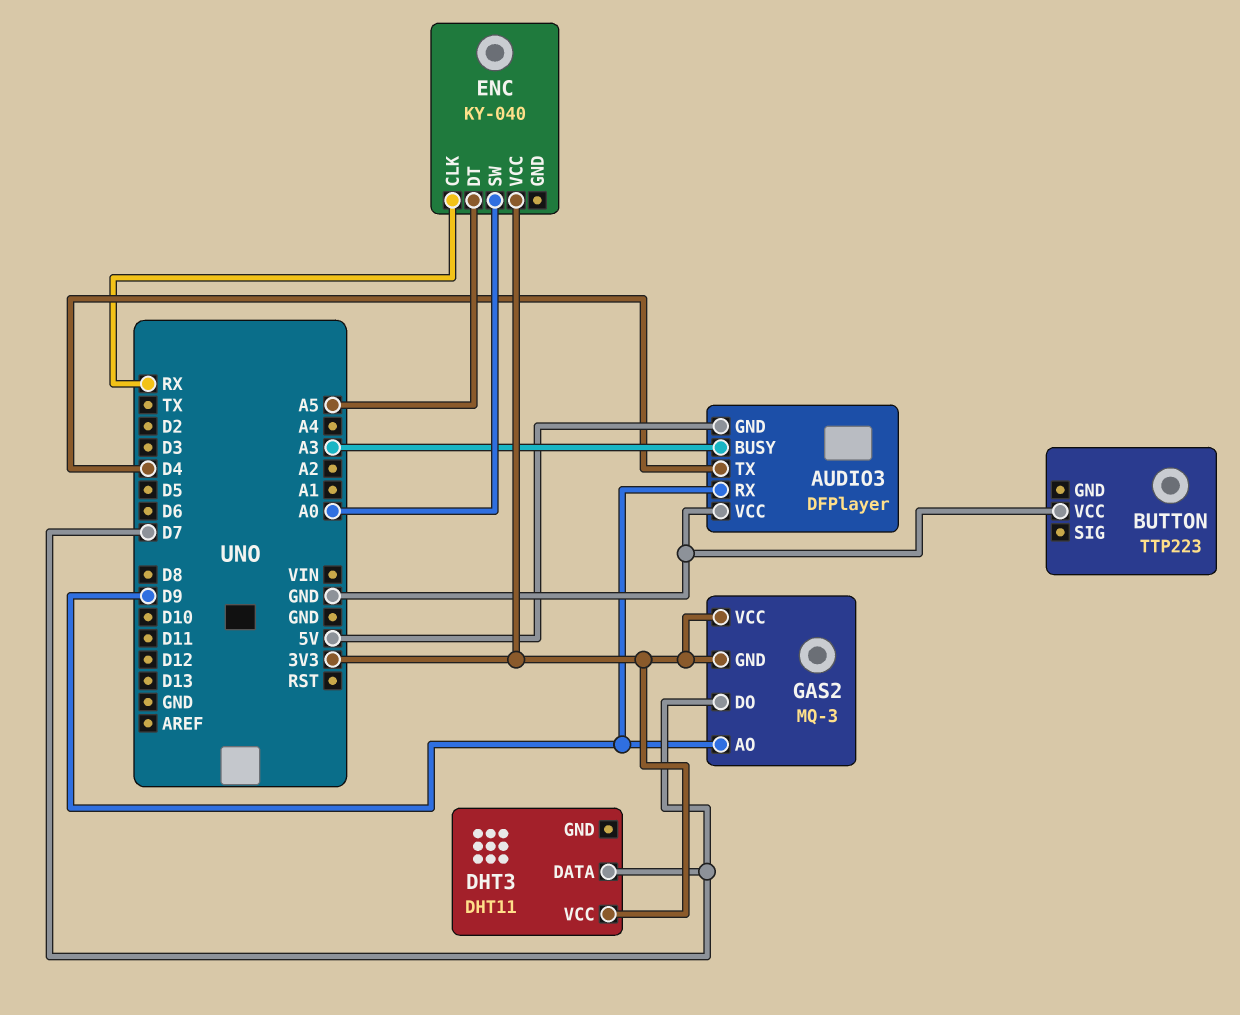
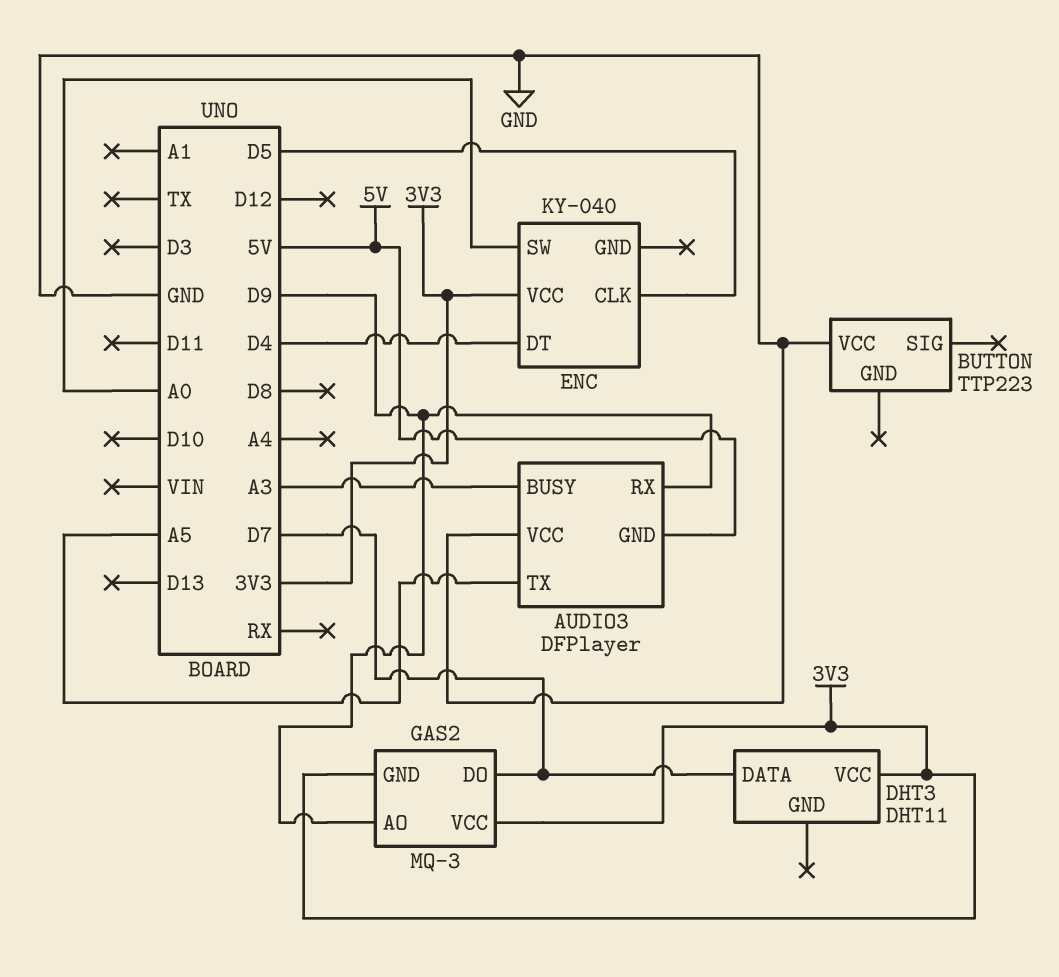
AUDIO3 pin TX: D4 -> A5
ENC pin CLK: RX -> D5
ENC pin DT: A5 -> D4

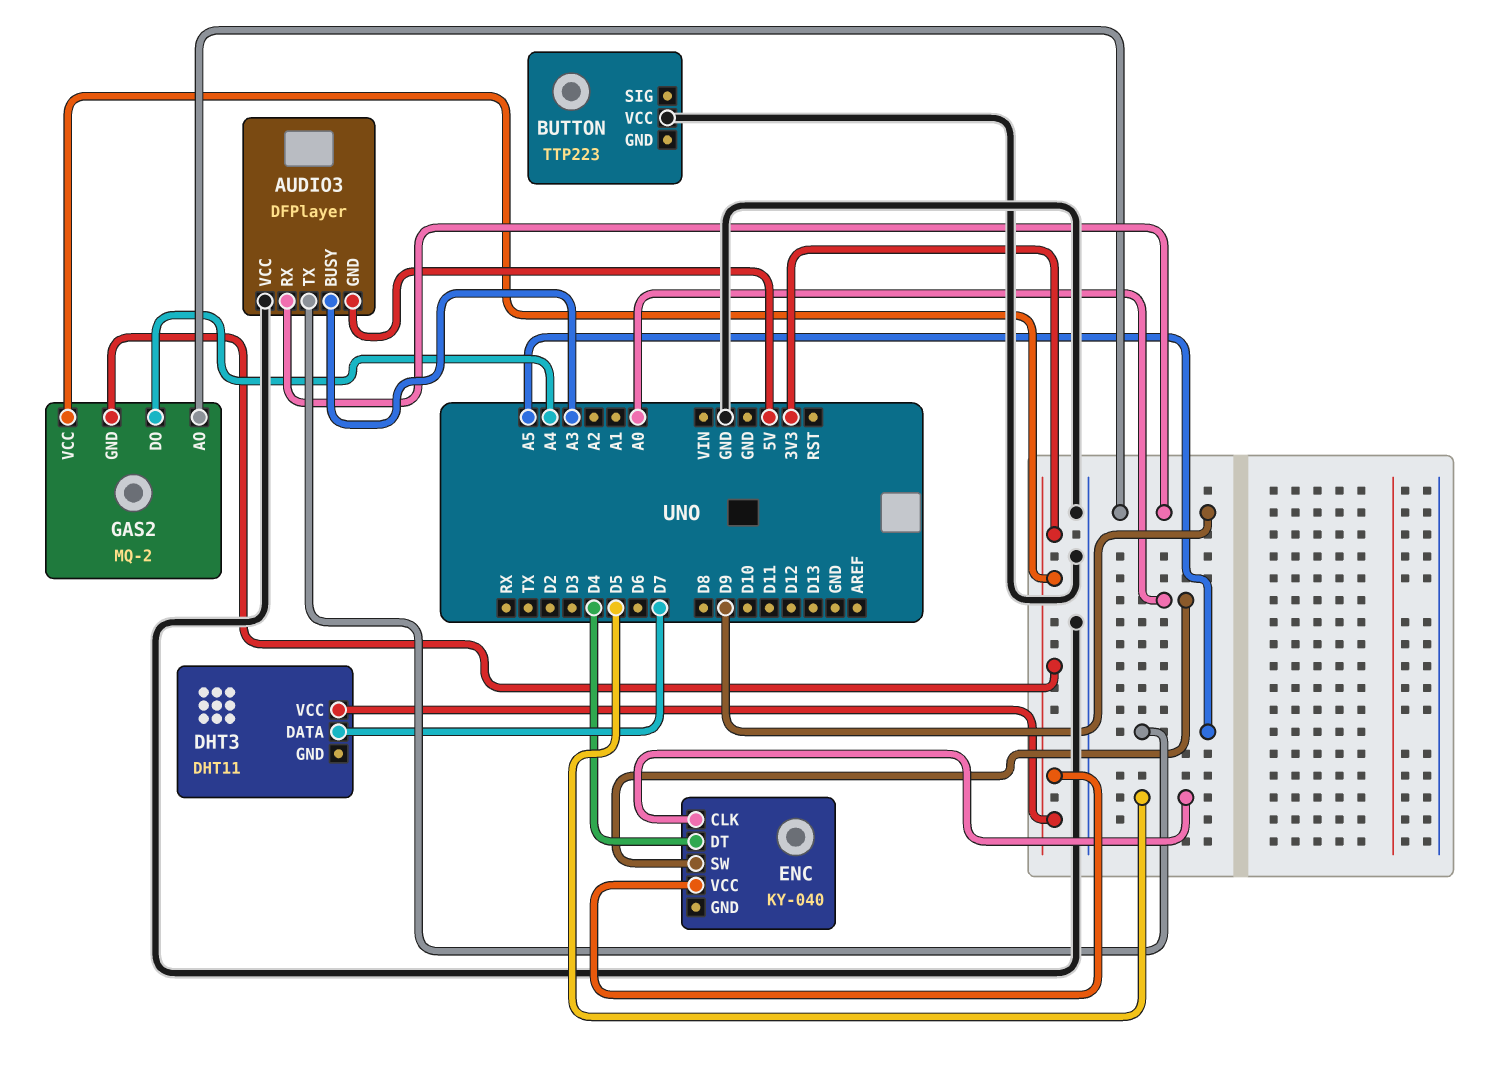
GAS2: MQ-3 -> MQ-2
GAS2 pin DO: D7 -> A4

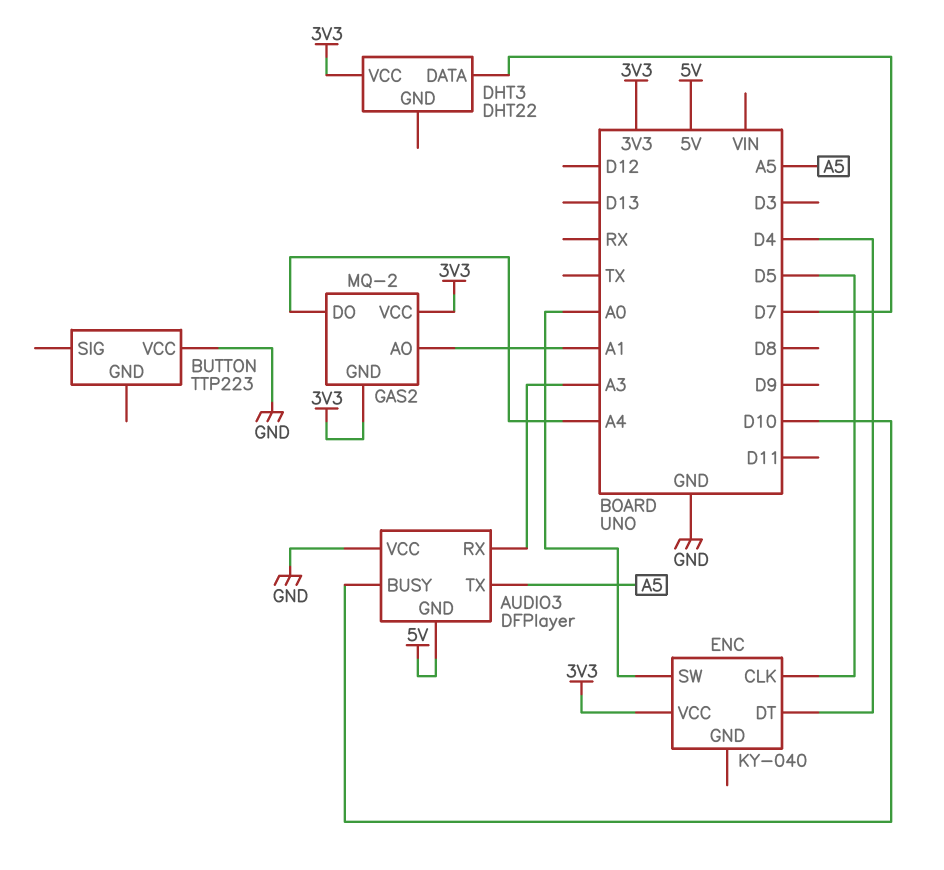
AUDIO3 pin BUSY: A3 -> D10
AUDIO3 pin RX: D9 -> A3
DHT3: DHT11 -> DHT22
GAS2 pin AO: D9 -> A1

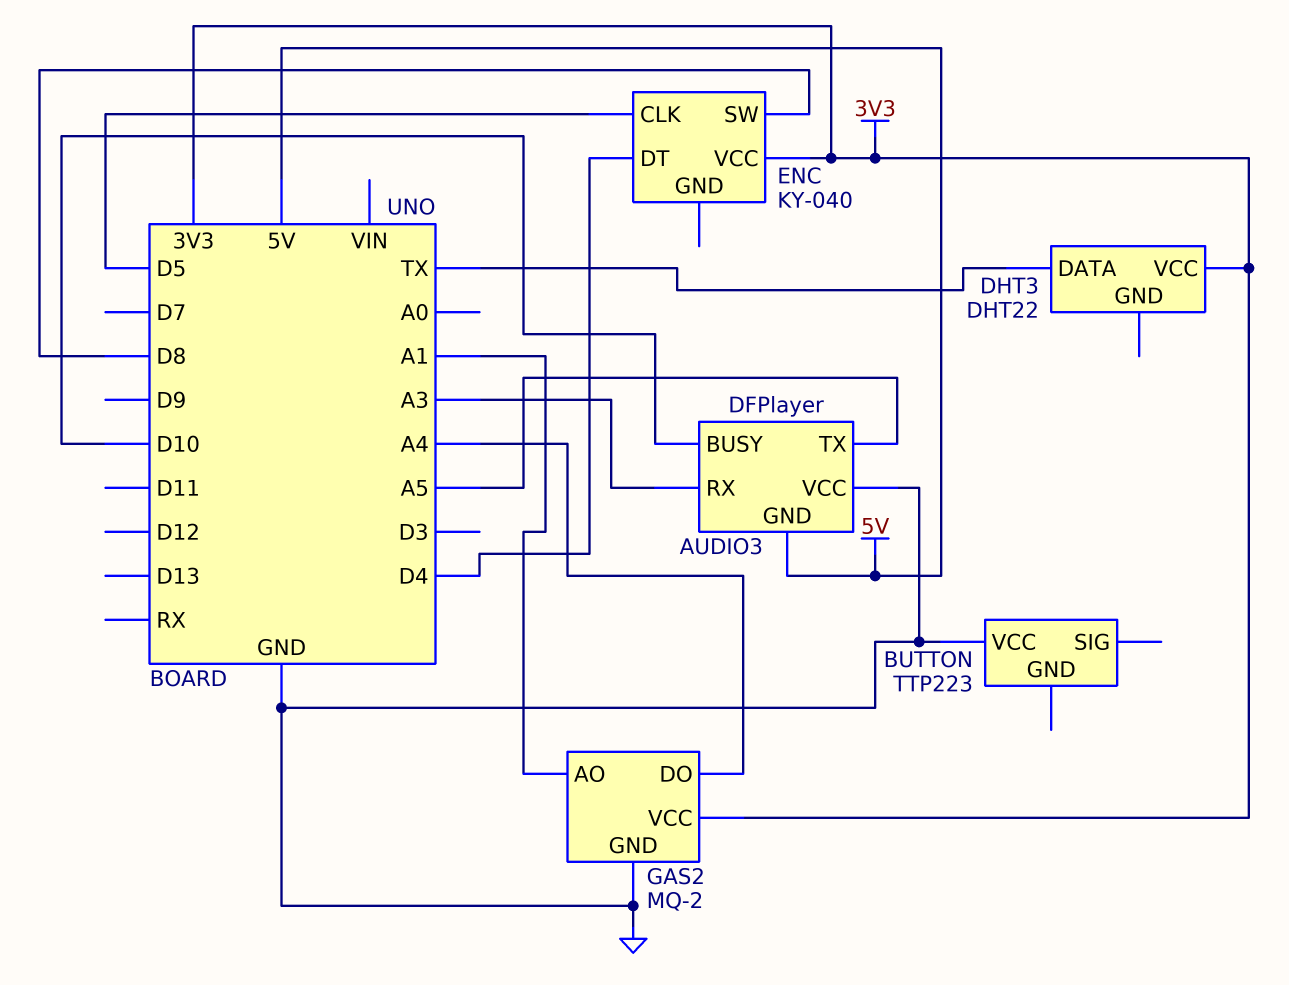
DHT3 pin DATA: D7 -> TX
ENC pin SW: A0 -> D8
GAS2 pin GND: 3V3 -> GND

